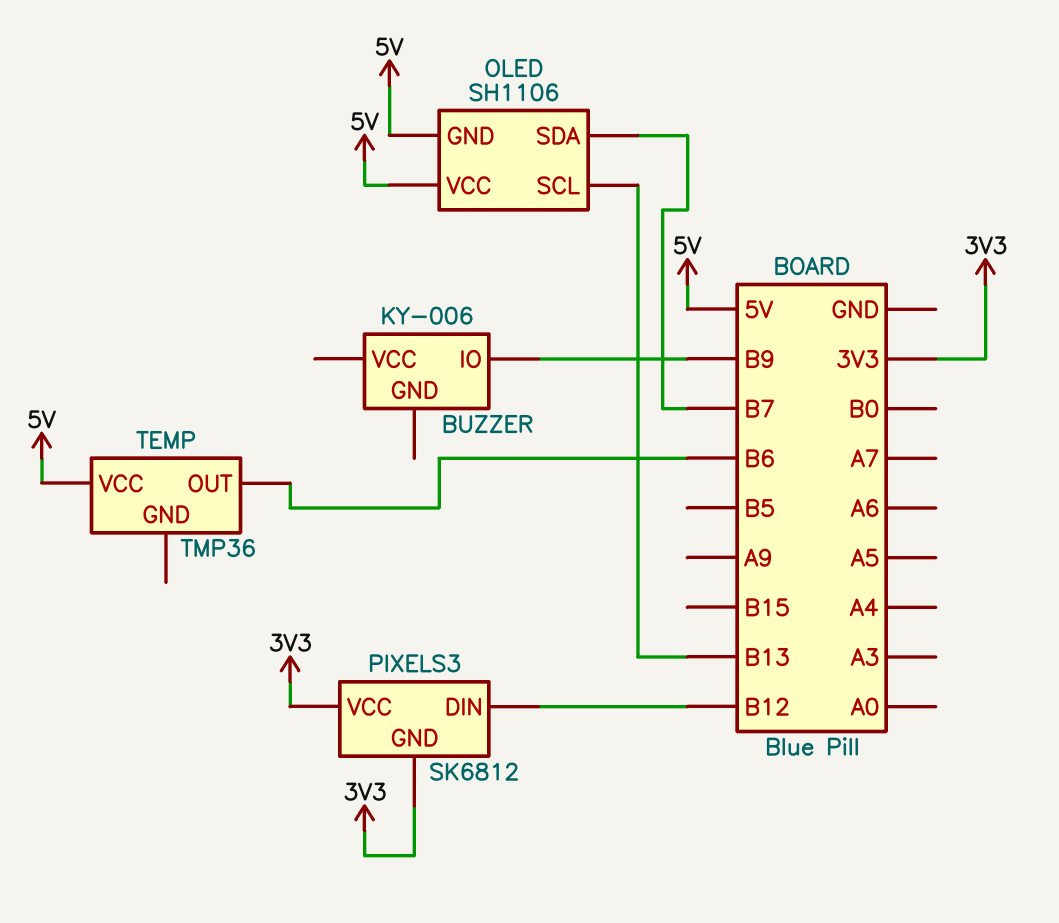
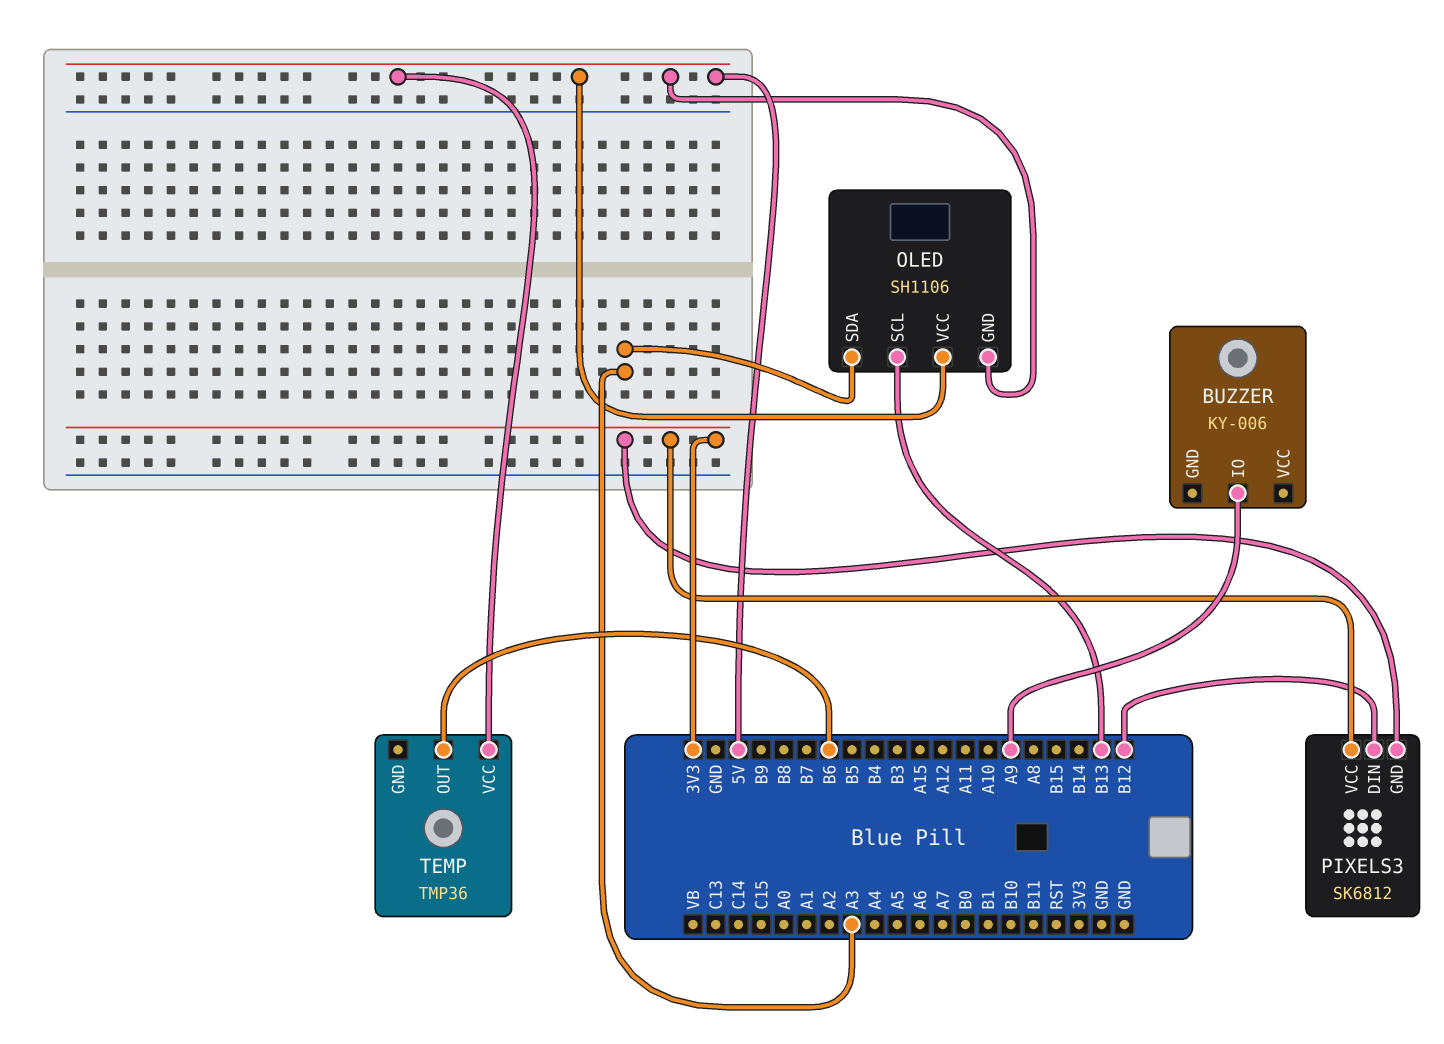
BUZZER pin IO: B9 -> A9
OLED pin SDA: B7 -> A3

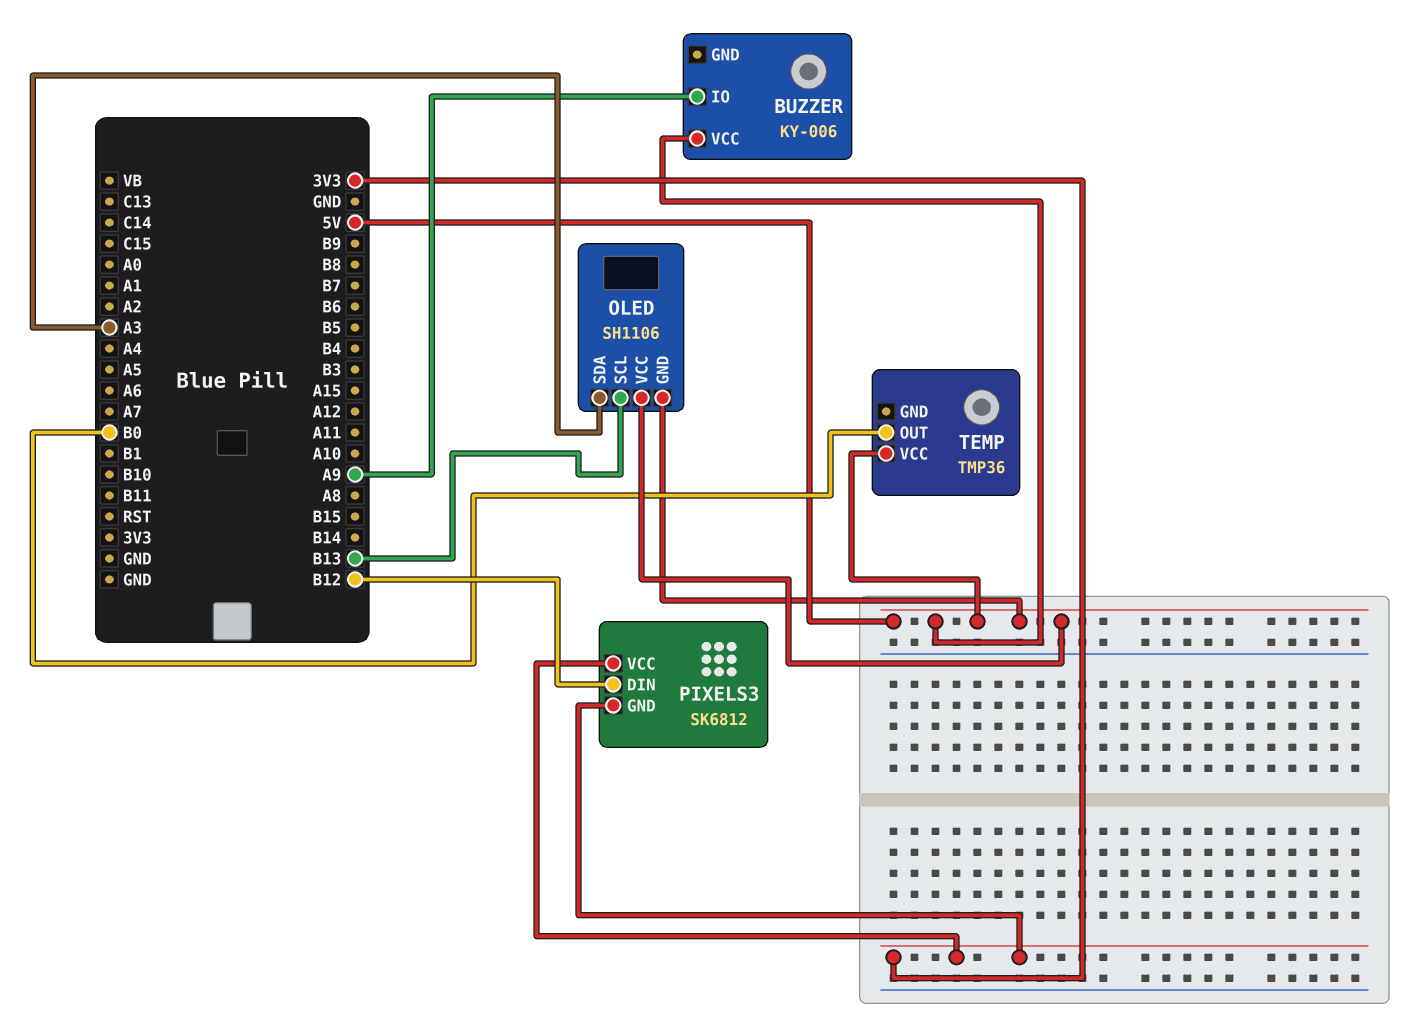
BUZZER pin VCC: none -> 5V
TEMP pin OUT: B6 -> B0

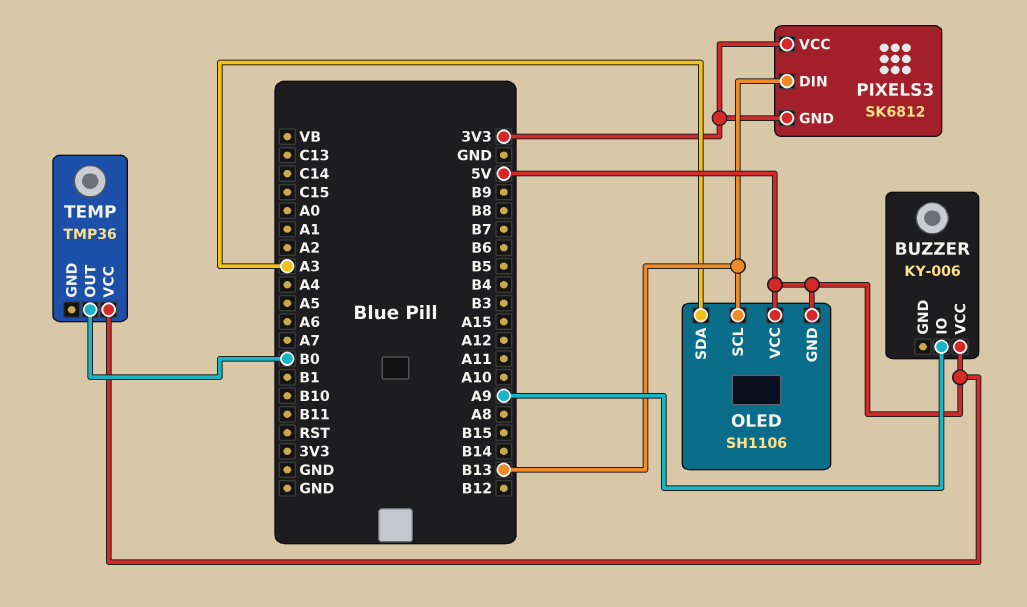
PIXELS3 pin DIN: B12 -> B13

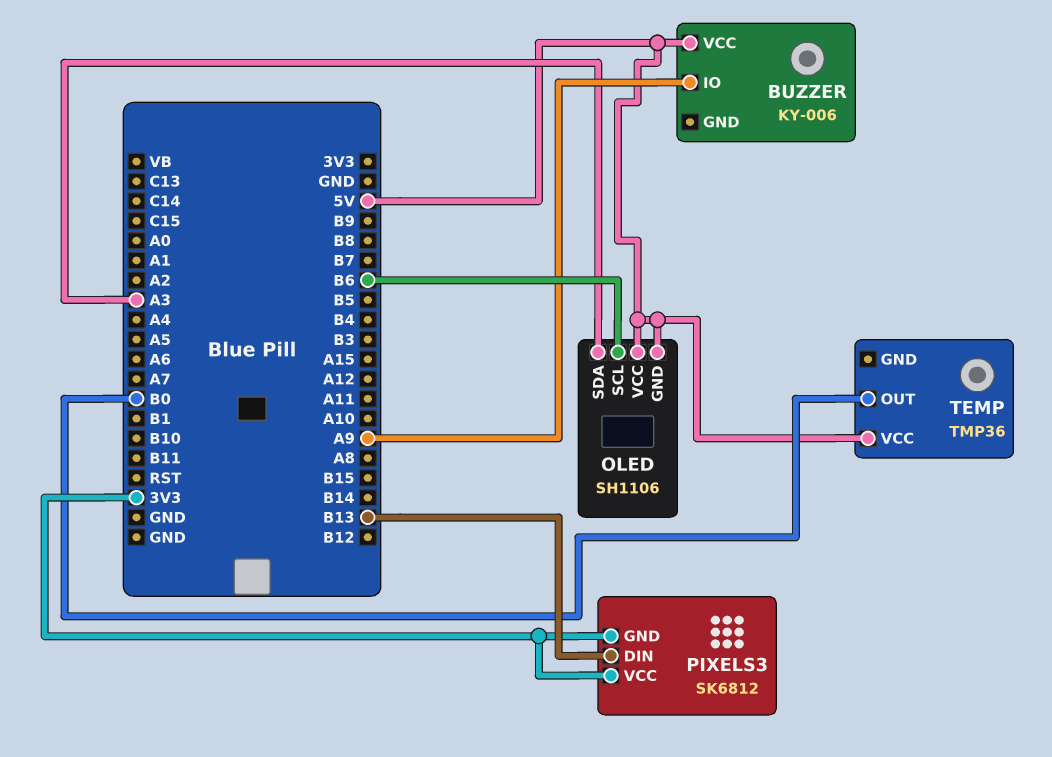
OLED pin SCL: B13 -> B6

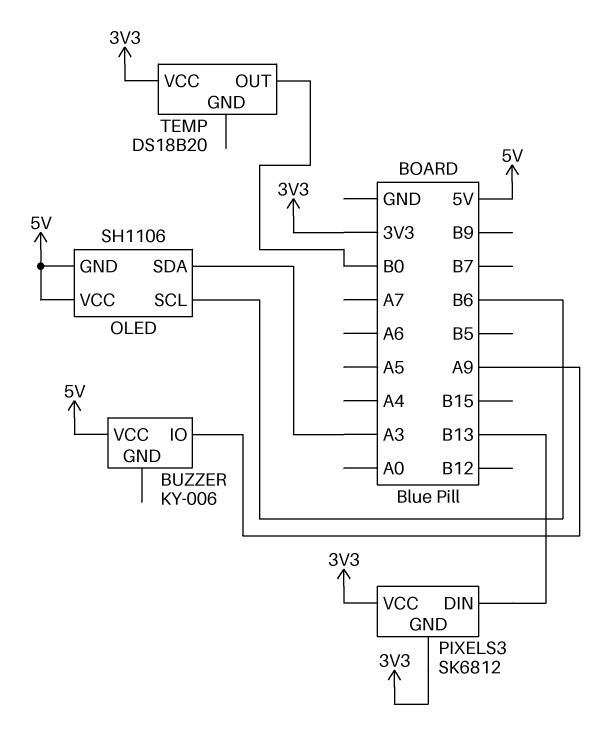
TEMP: TMP36 -> DS18B20
TEMP pin VCC: 5V -> 3V3

